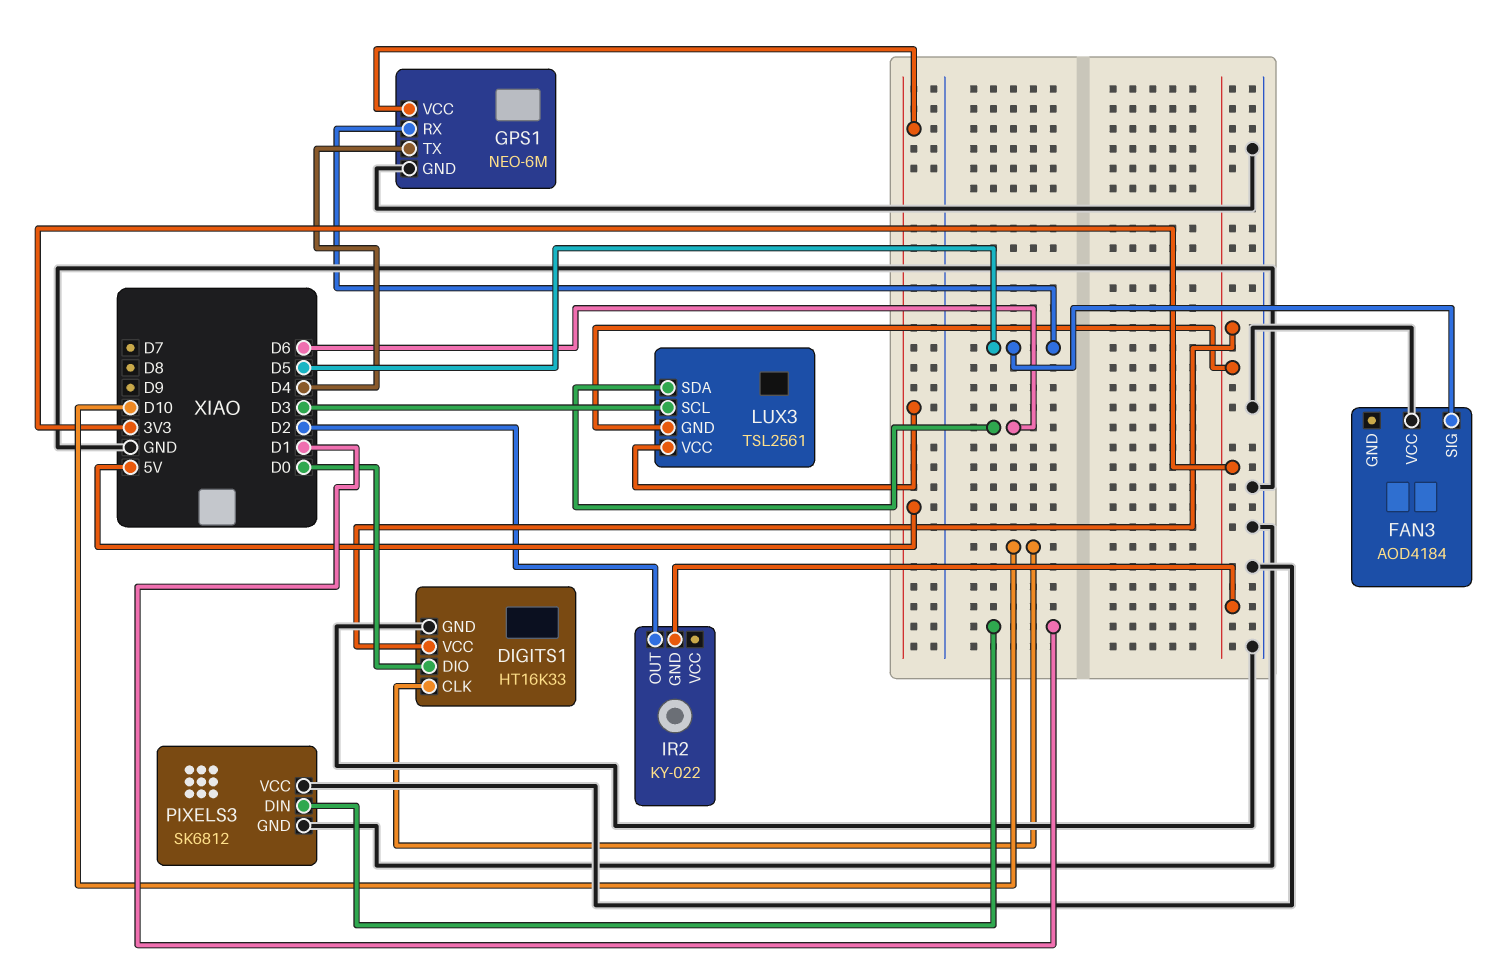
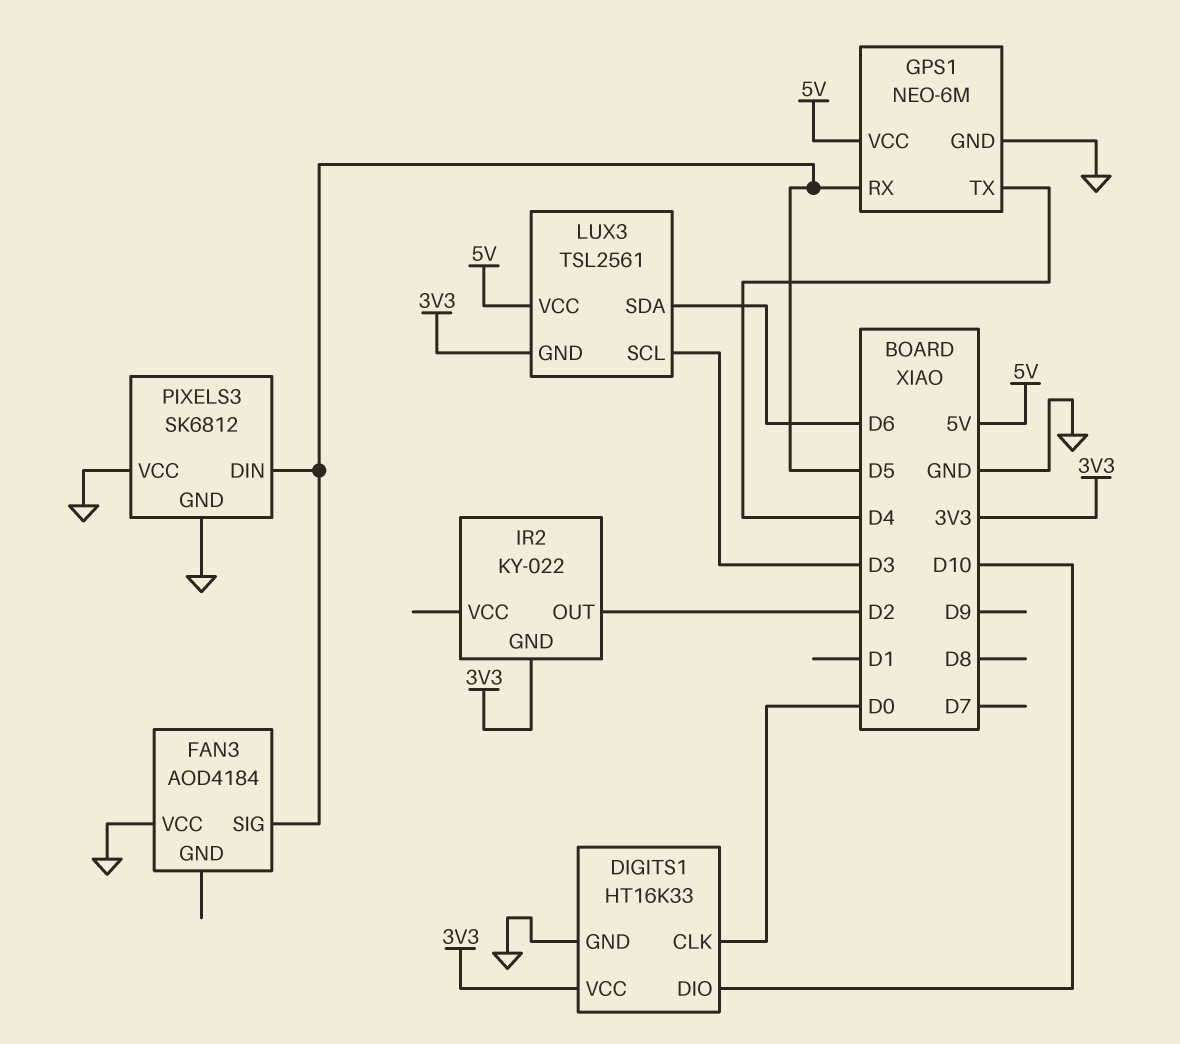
DIGITS1 pin CLK: D10 -> D0
DIGITS1 pin DIO: D0 -> D10
PIXELS3 pin DIN: D1 -> D5

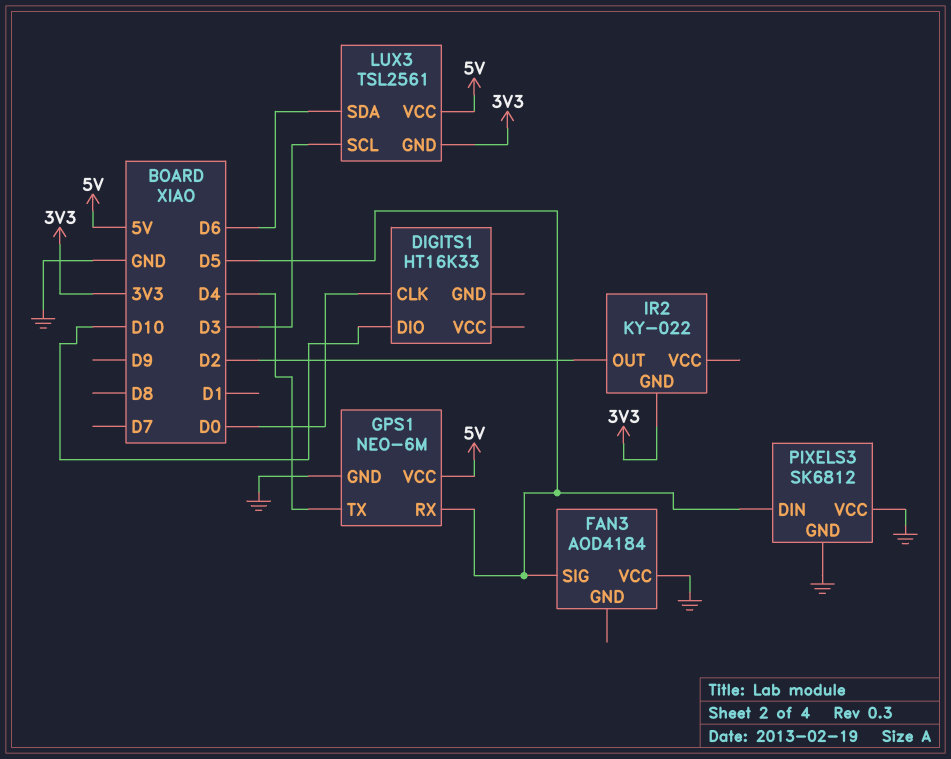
DIGITS1 pin GND: GND -> none
DIGITS1 pin VCC: 3V3 -> none

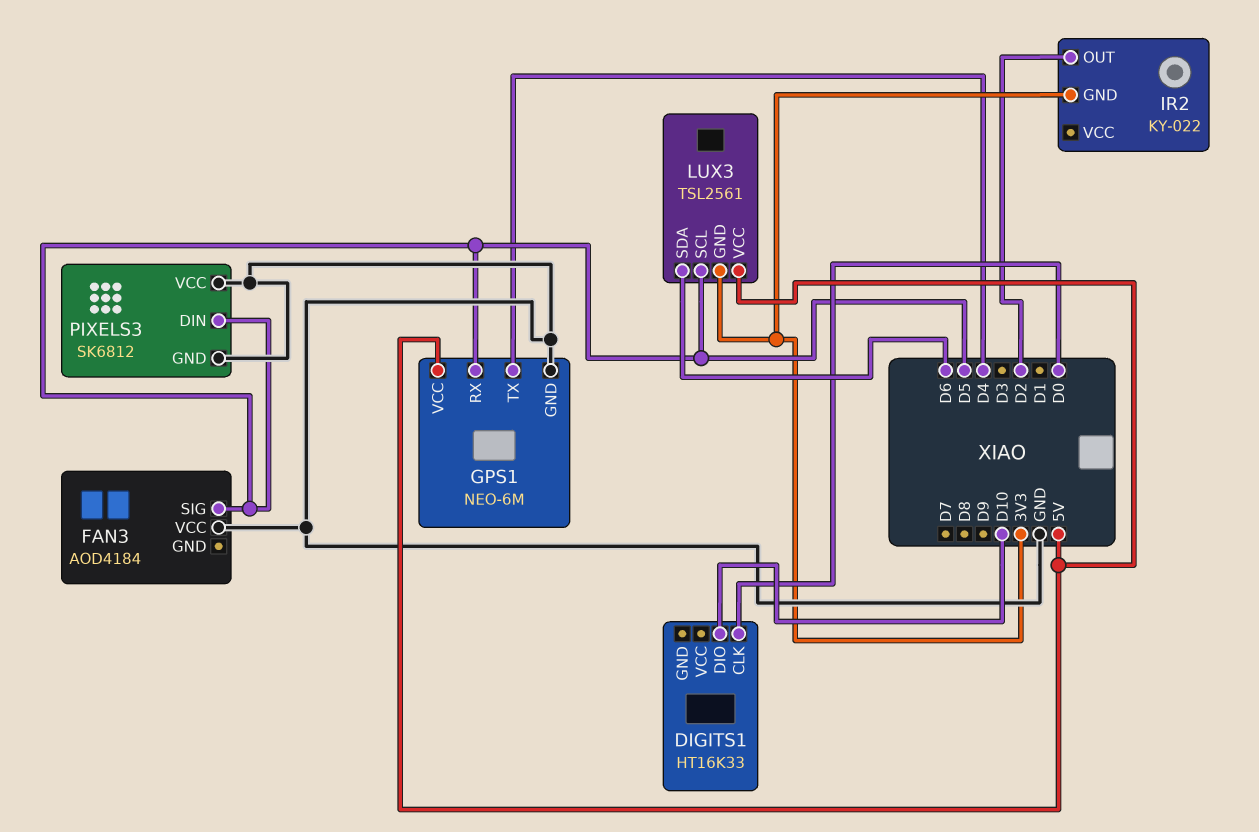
LUX3 pin SCL: D3 -> D5

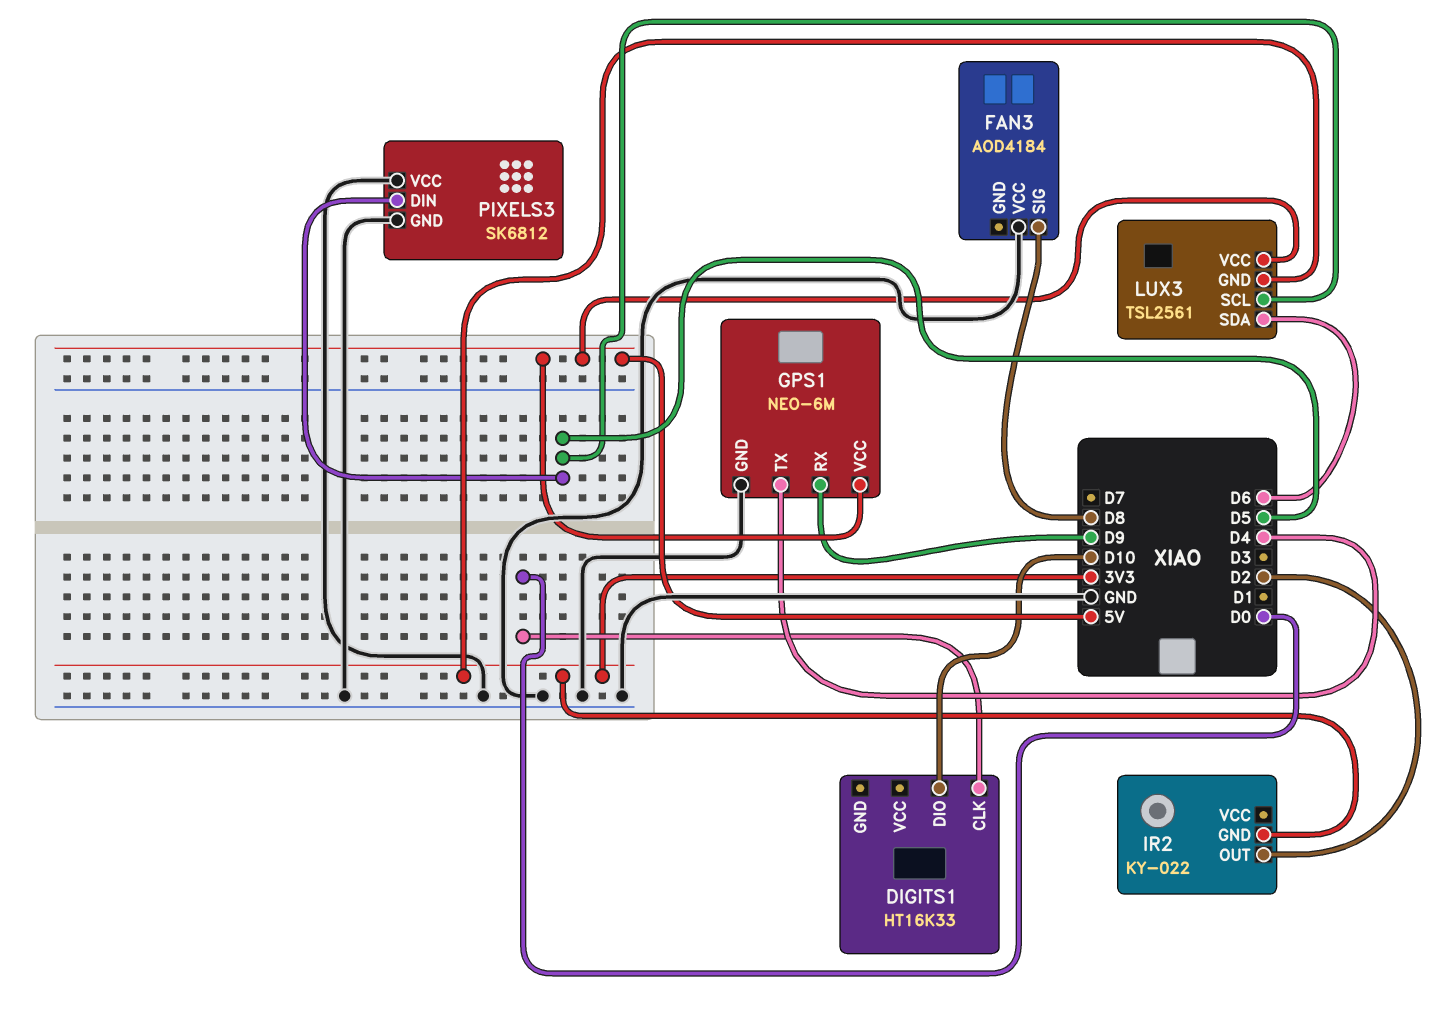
FAN3 pin SIG: D5 -> D8
GPS1 pin RX: D5 -> D9

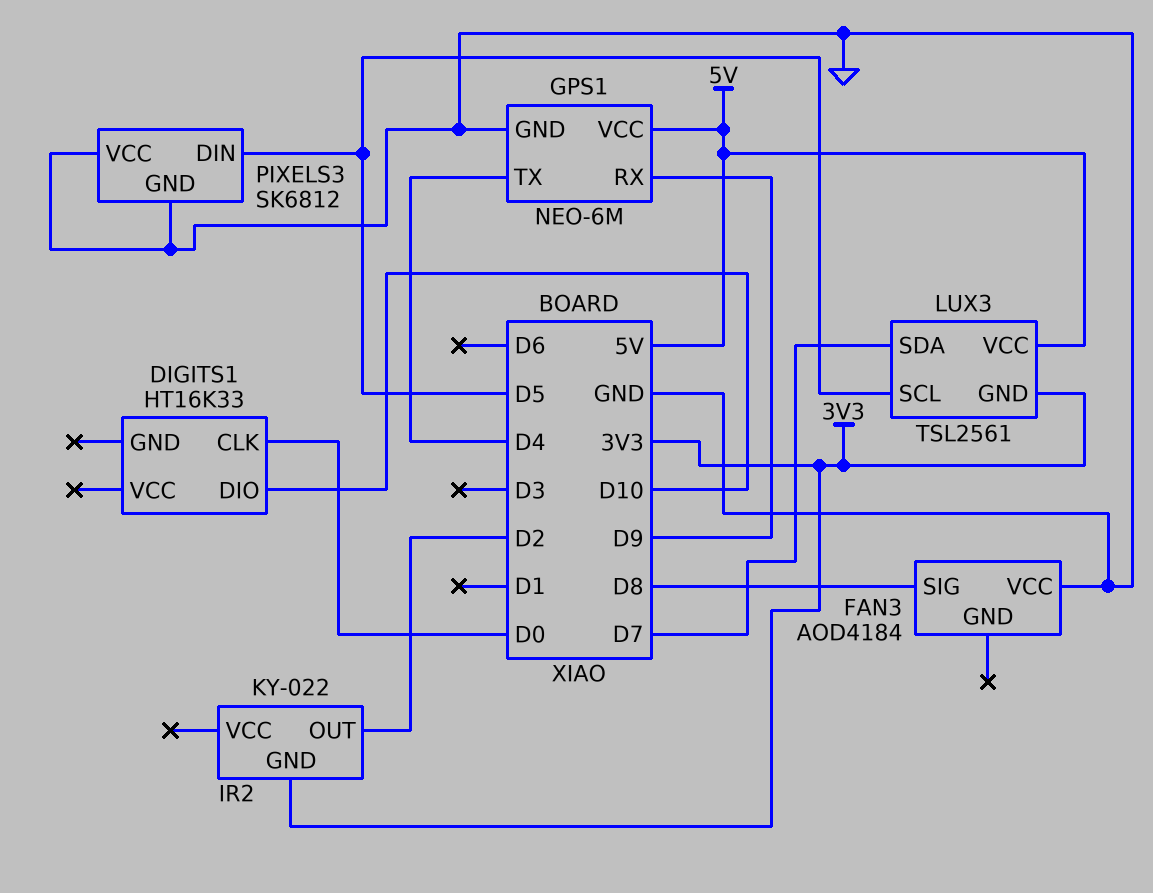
LUX3 pin SDA: D6 -> D7

